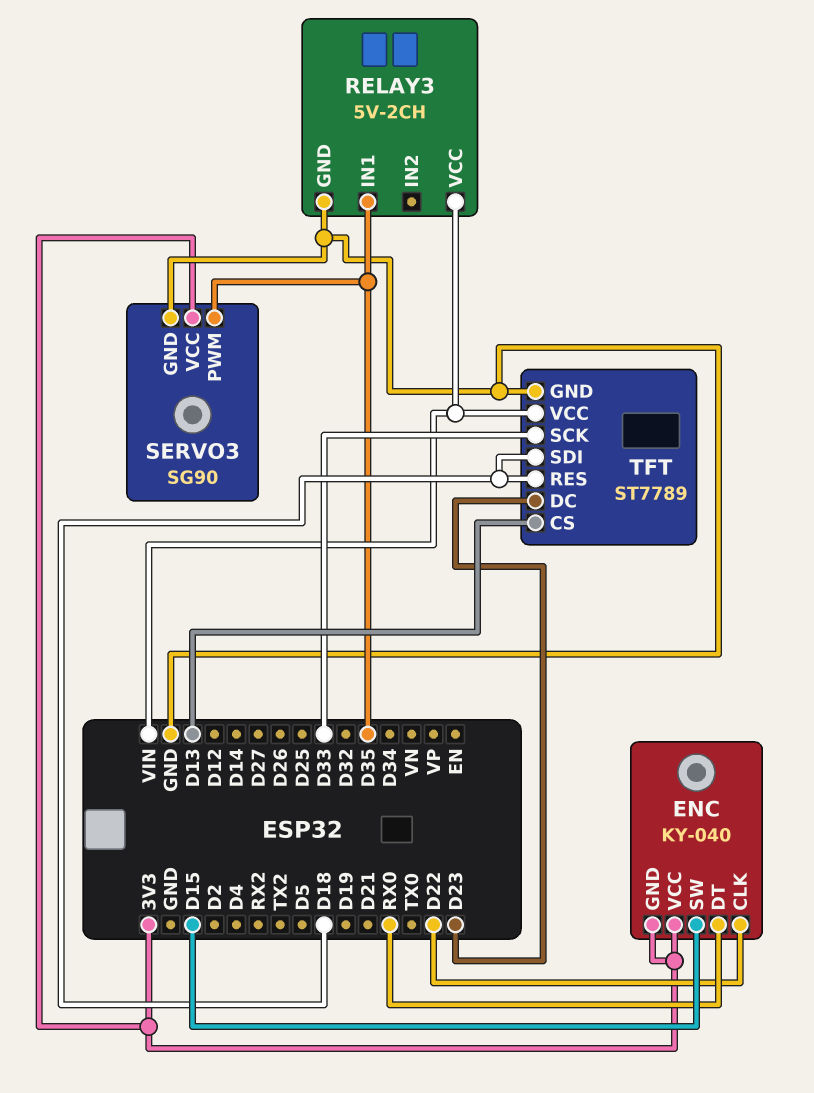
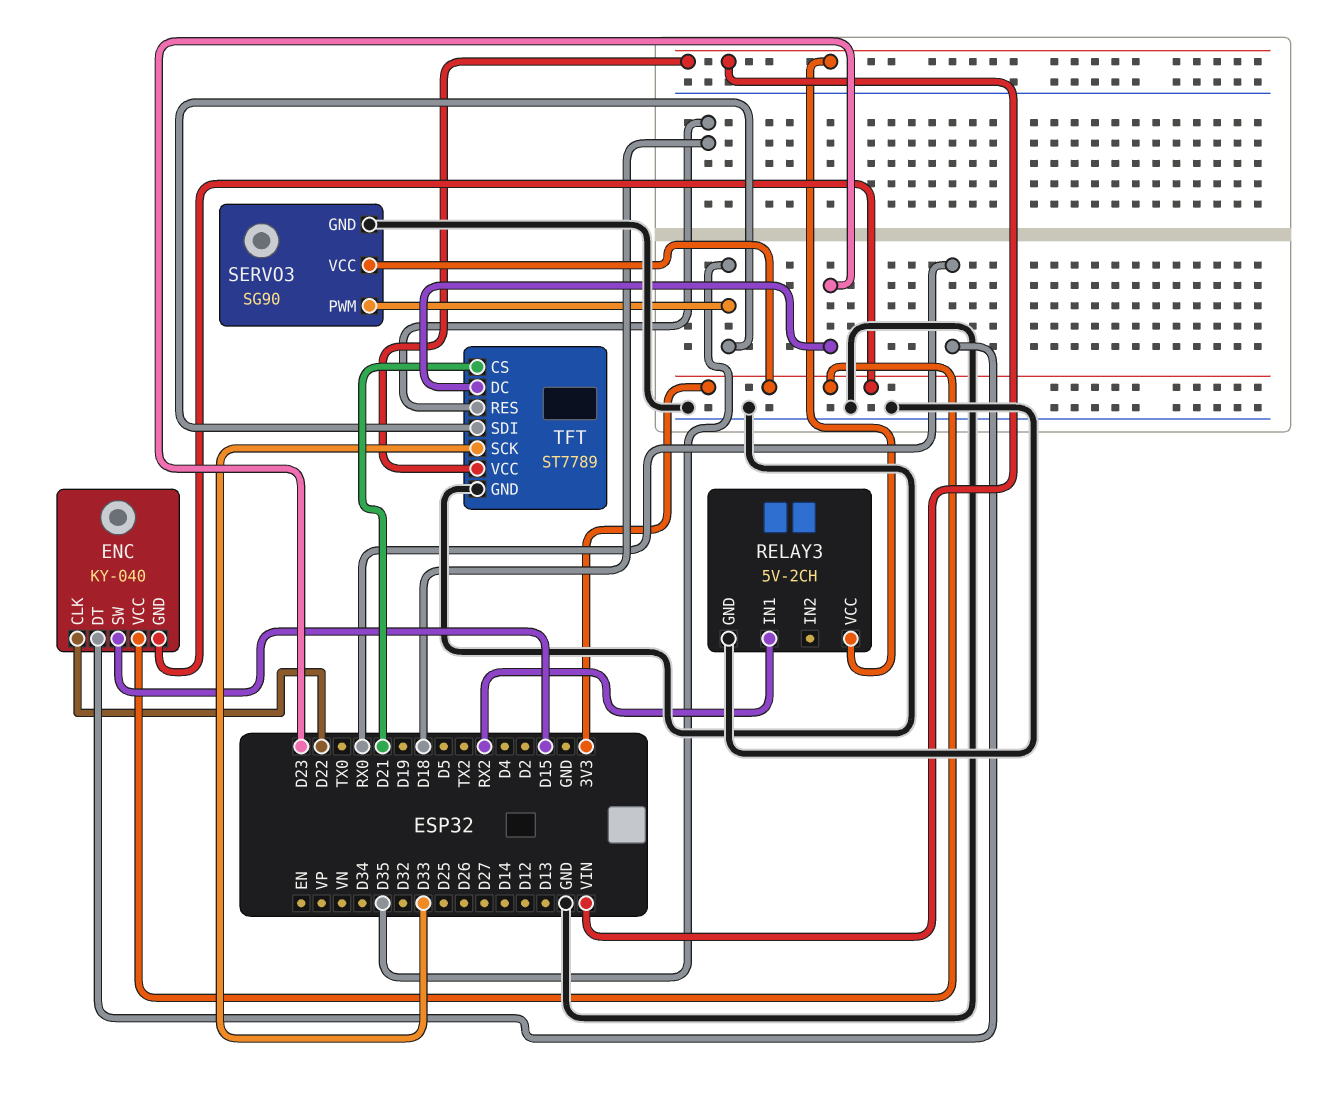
RELAY3 pin IN1: D35 -> RX2
TFT pin CS: D13 -> D21
TFT pin SDI: D18 -> D35

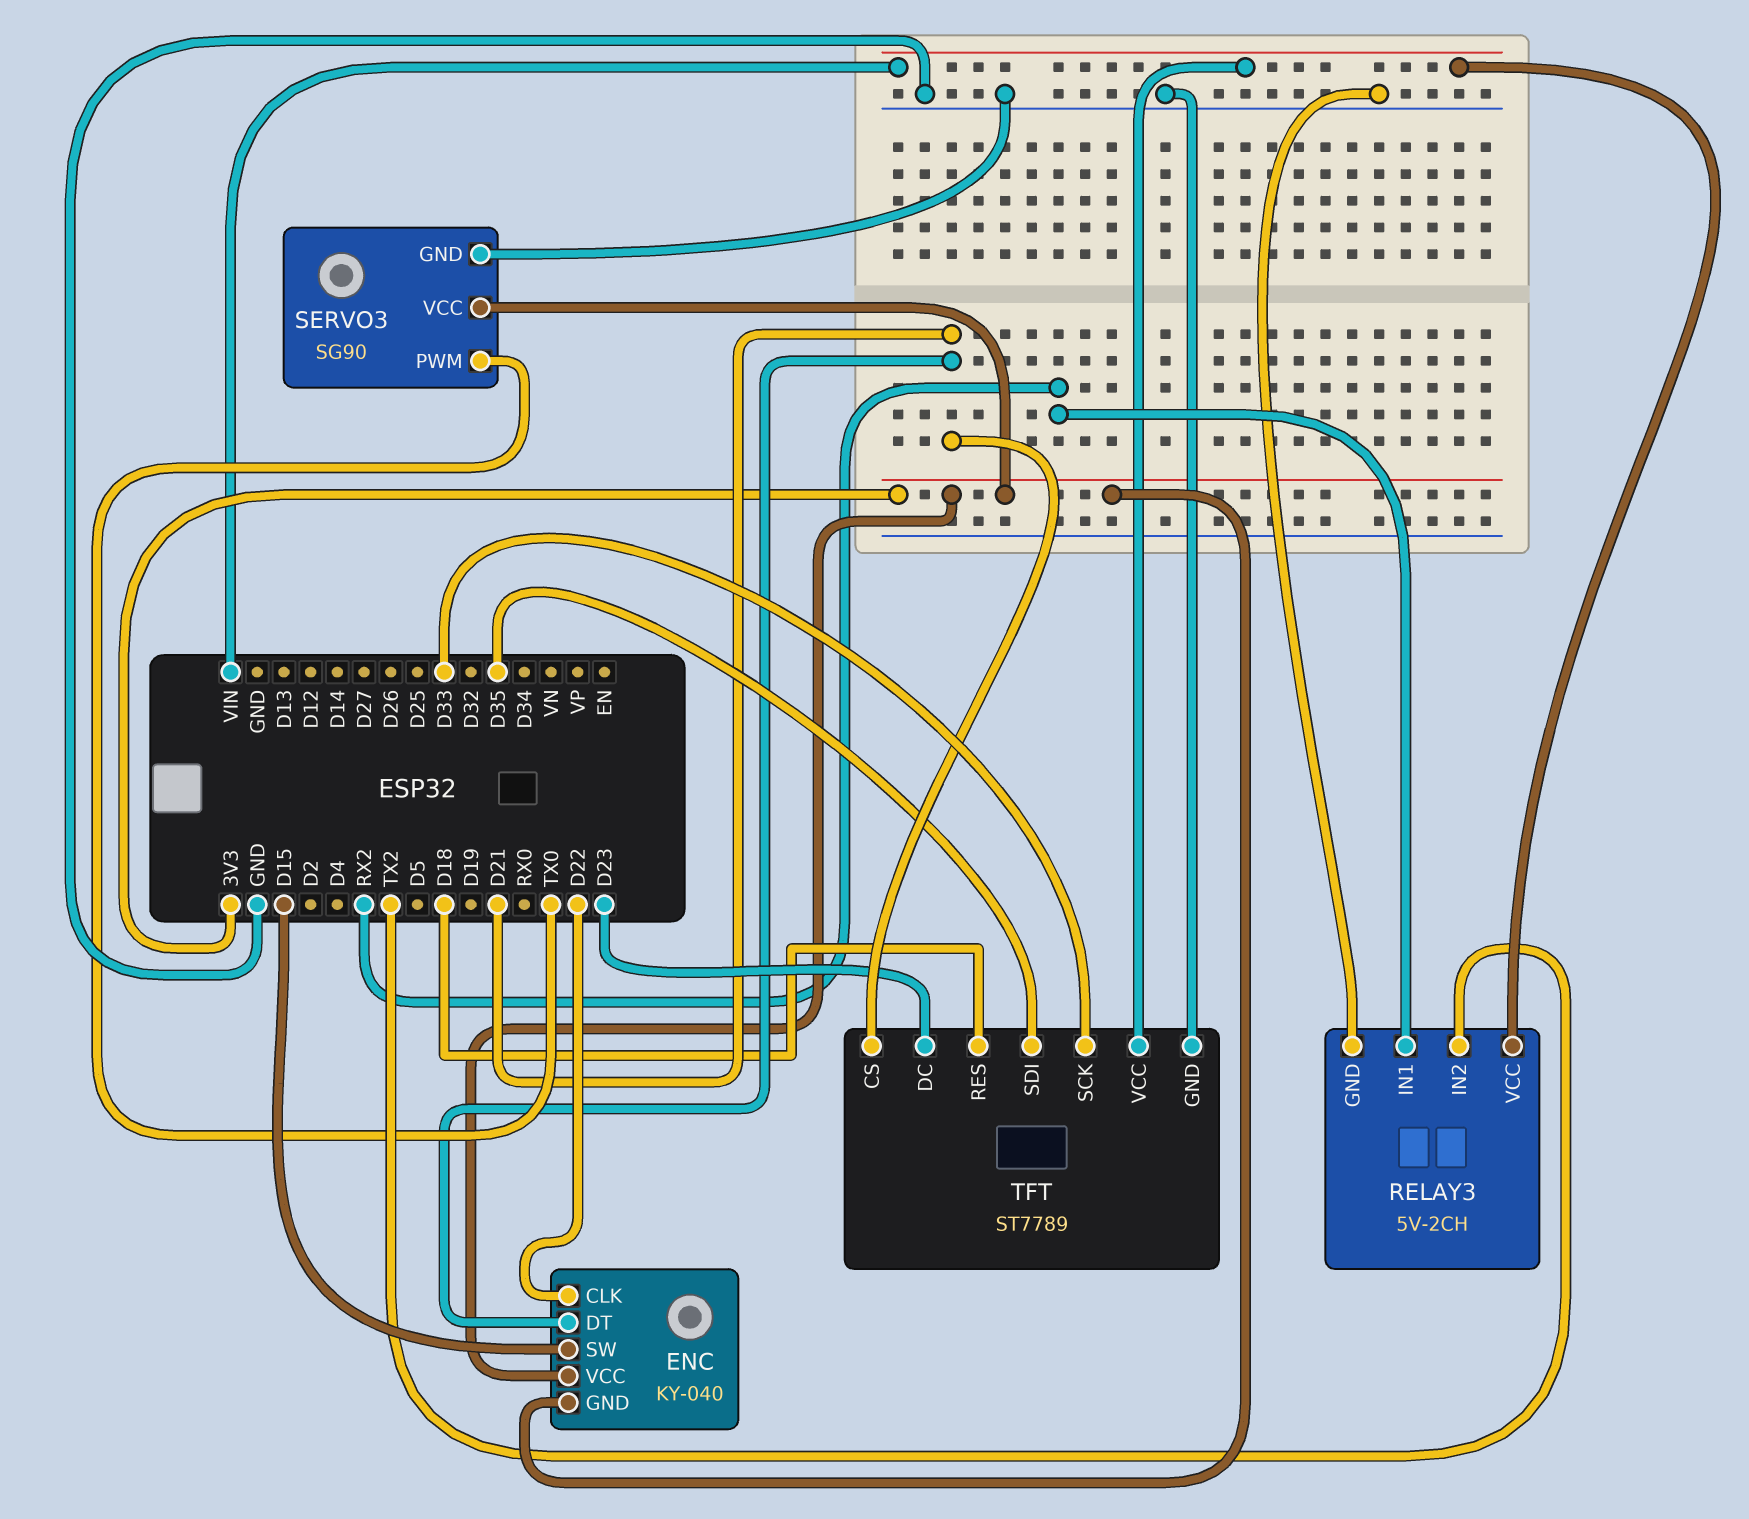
ENC pin DT: RX0 -> D21
RELAY3 pin IN2: none -> TX2
SERVO3 pin PWM: D35 -> TX0

